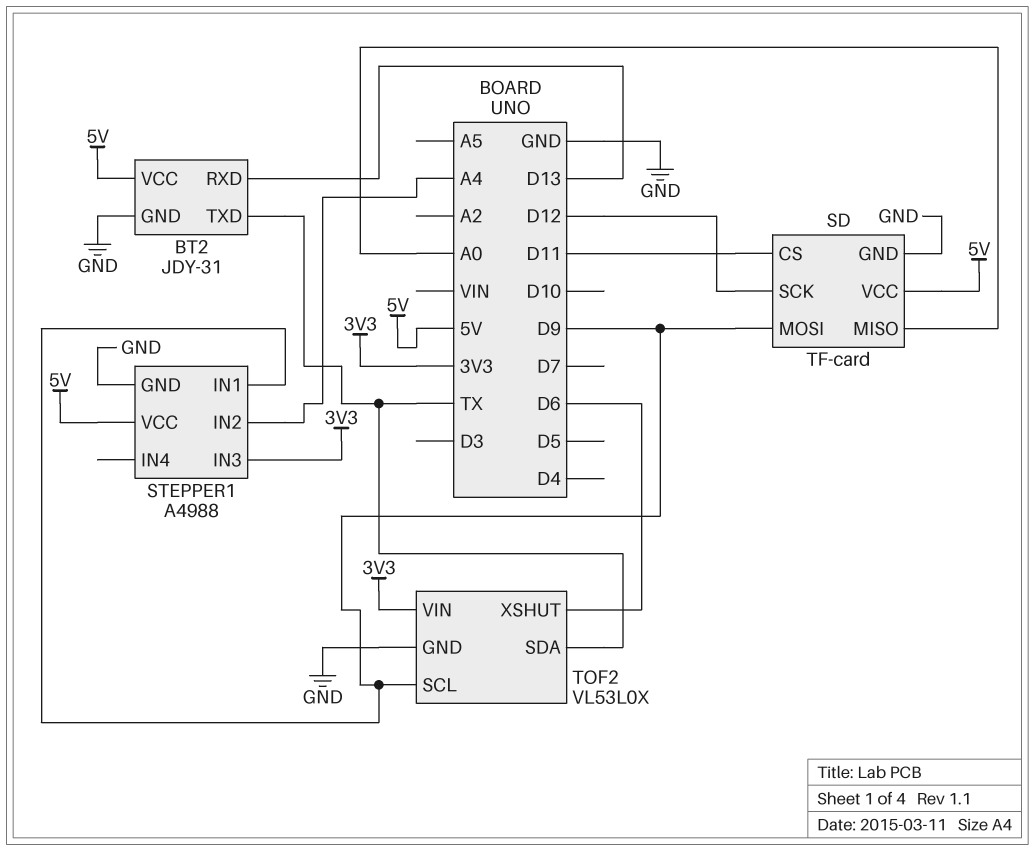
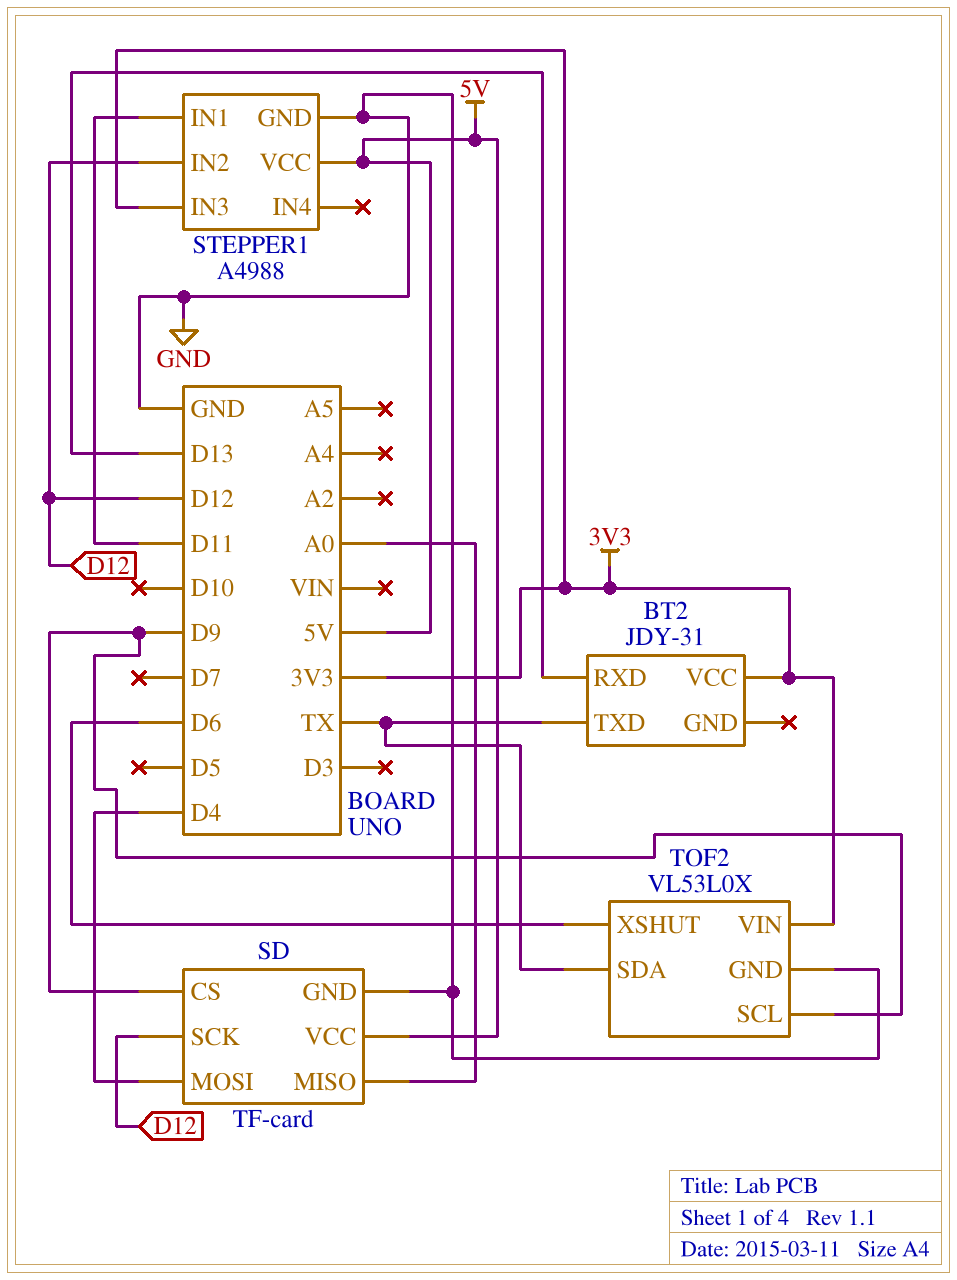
BT2 pin GND: GND -> none
BT2 pin VCC: 5V -> 3V3
SD pin CS: D11 -> D9
SD pin MOSI: D9 -> D4
STEPPER1 pin IN1: D9 -> D11
STEPPER1 pin IN2: A4 -> D12

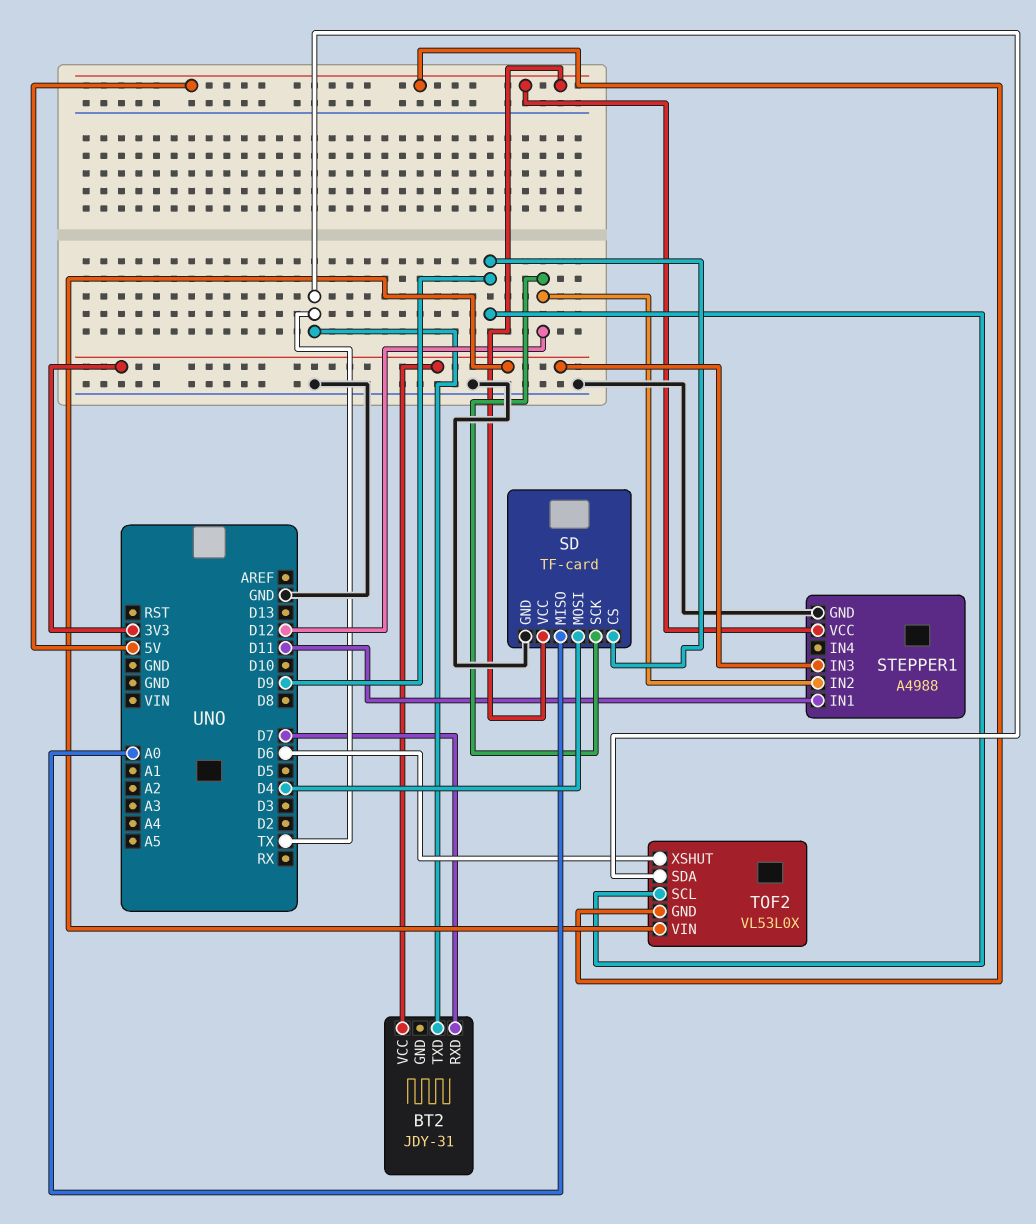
BT2 pin RXD: D13 -> D7
TOF2 pin GND: GND -> 5V

